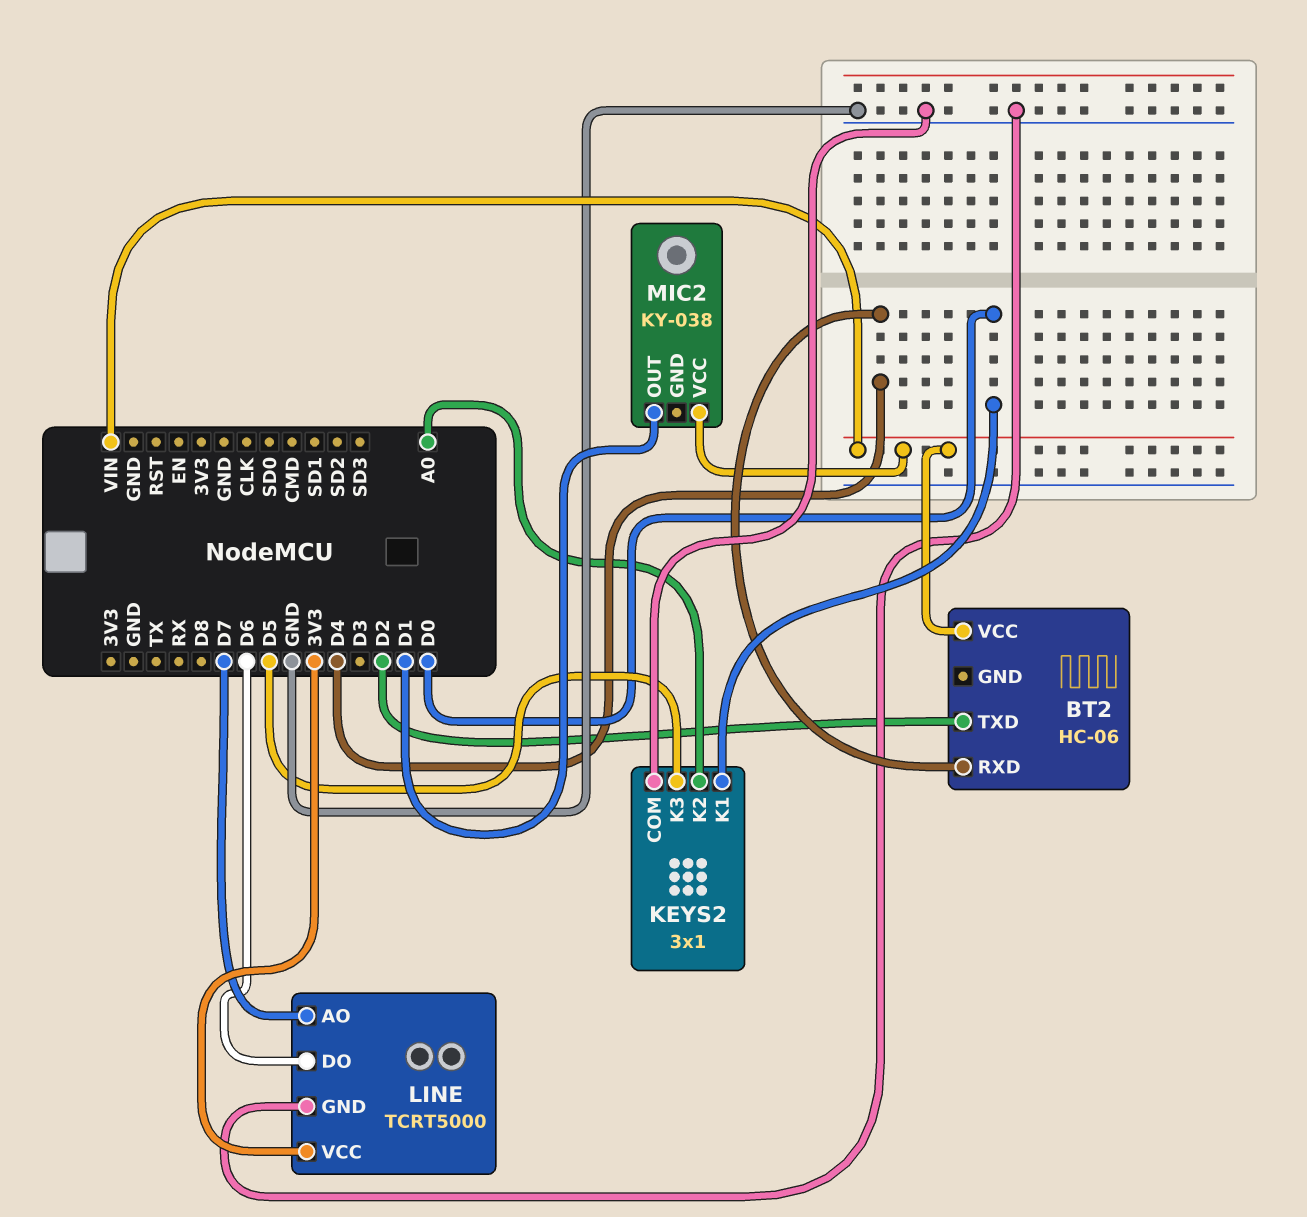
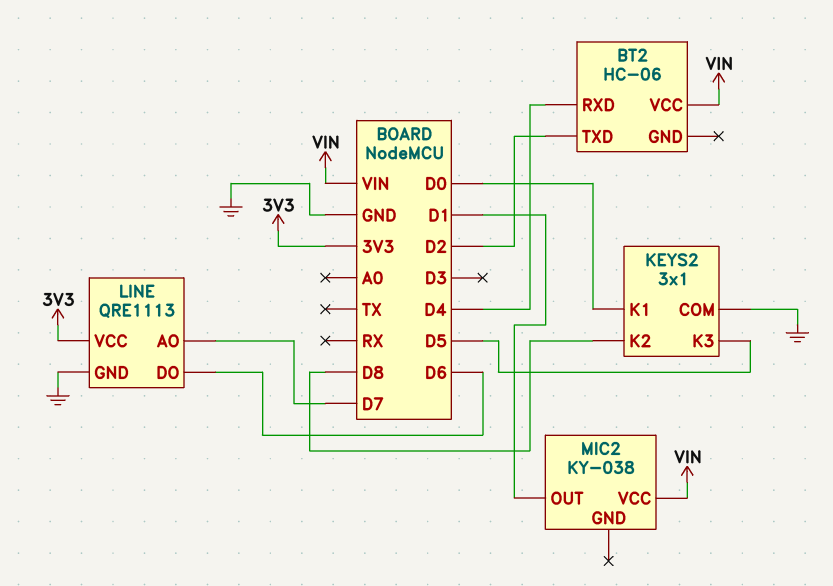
KEYS2 pin K2: A0 -> D8
LINE: TCRT5000 -> QRE1113

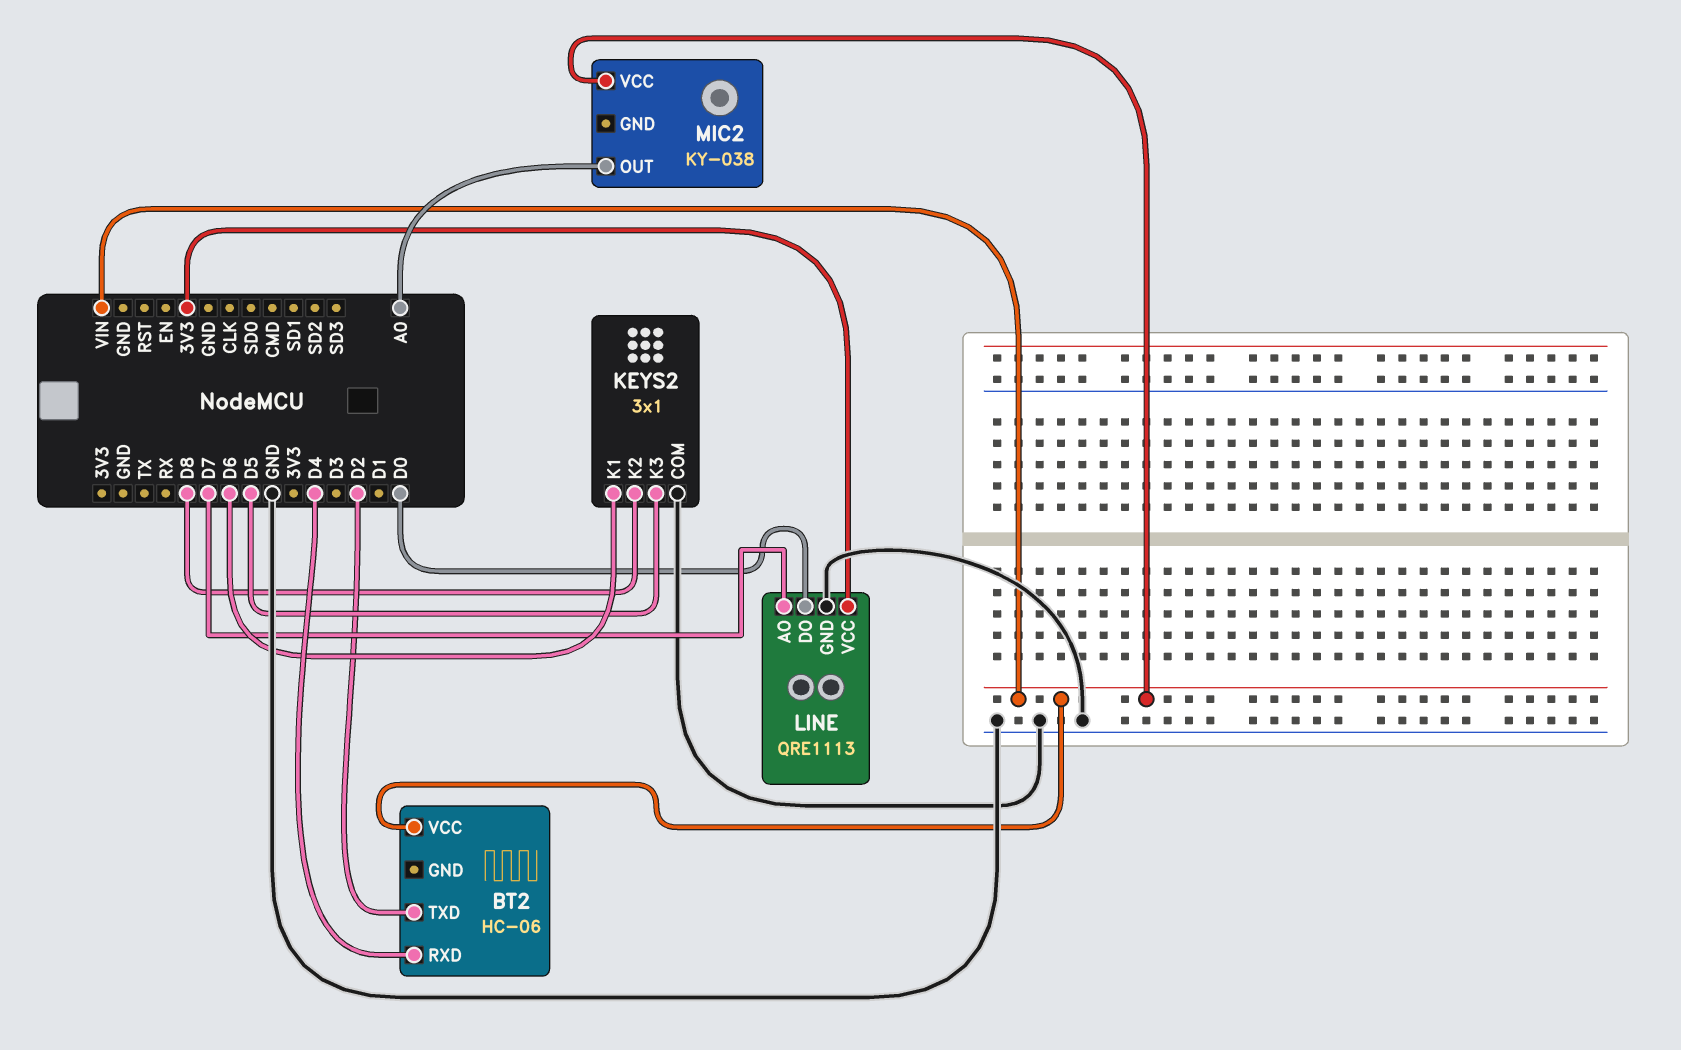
KEYS2 pin K1: D0 -> D6
LINE pin DO: D6 -> D0
MIC2 pin OUT: D1 -> A0

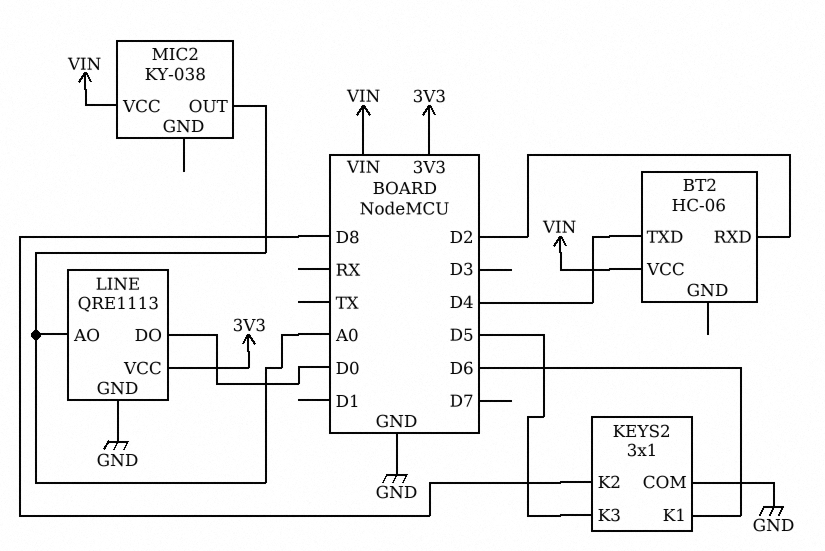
BT2 pin RXD: D4 -> D2
BT2 pin TXD: D2 -> D4
LINE pin AO: D7 -> A0

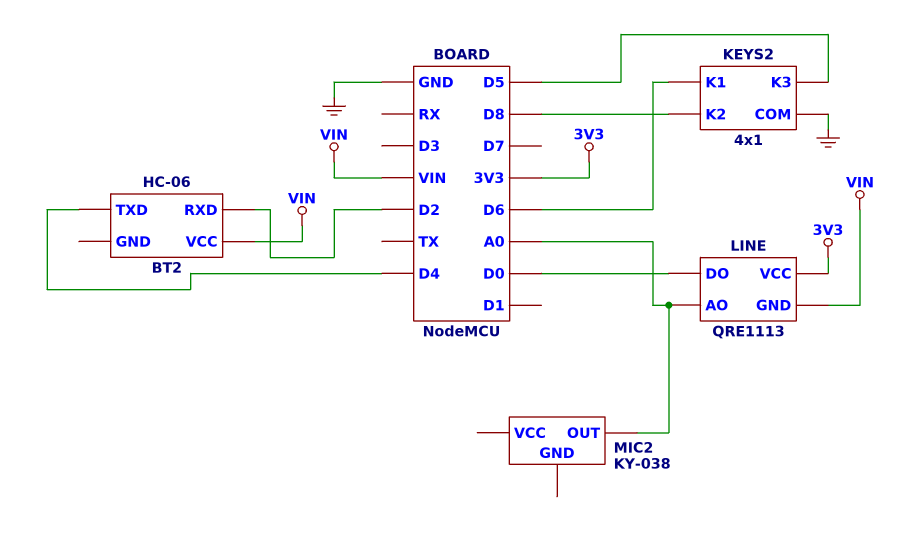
KEYS2: 3x1 -> 4x1
LINE pin GND: GND -> VIN
MIC2 pin VCC: VIN -> none

